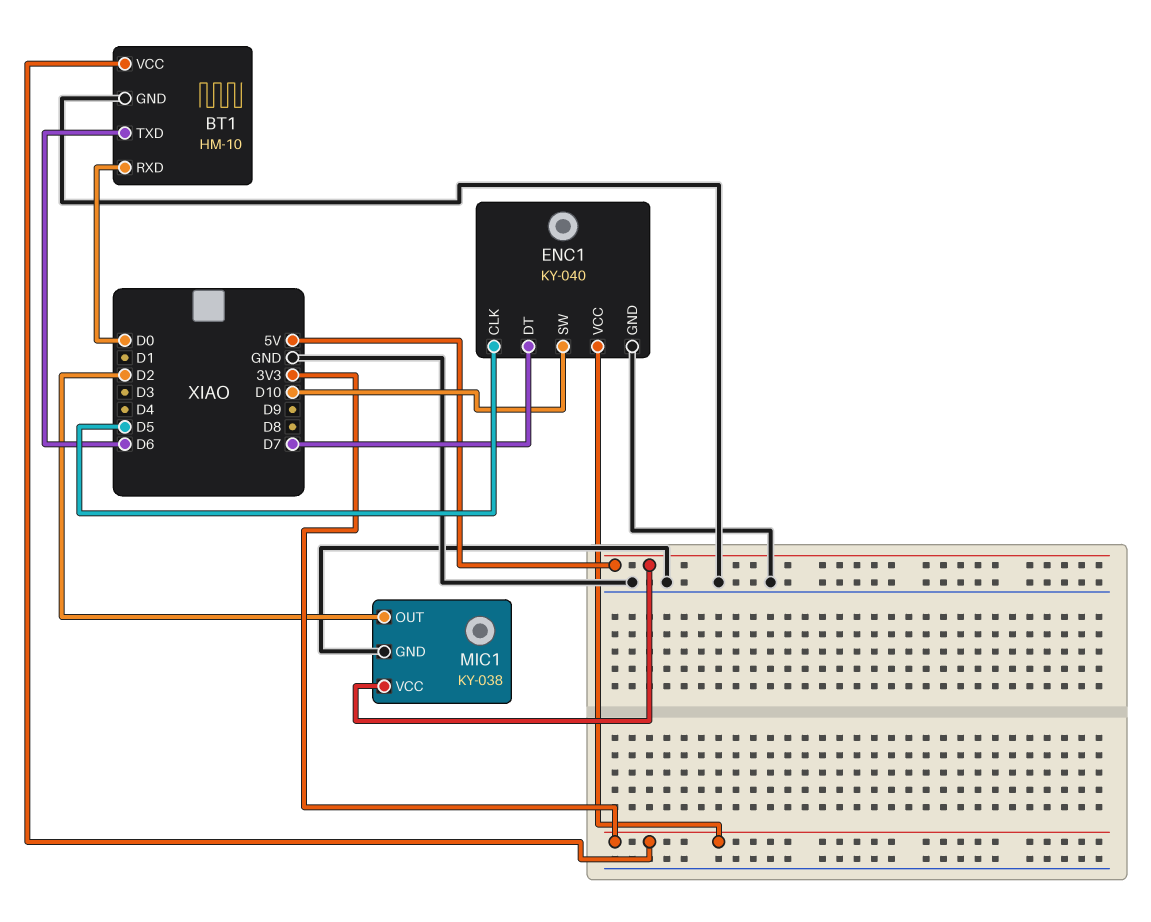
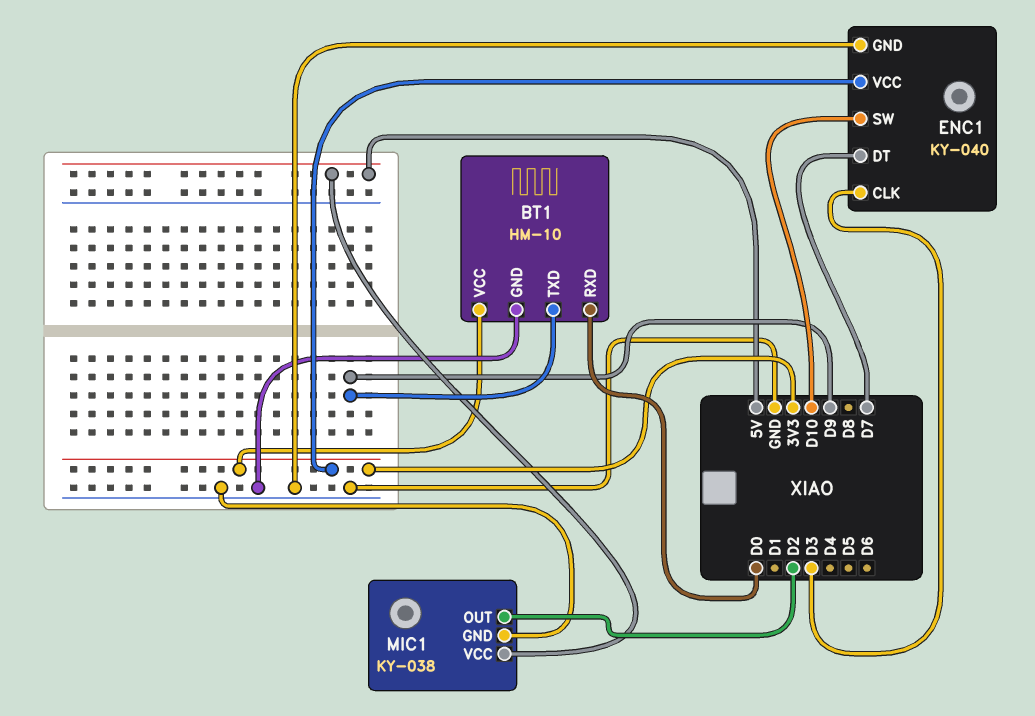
BT1 pin TXD: D6 -> D9
ENC1 pin CLK: D5 -> D3

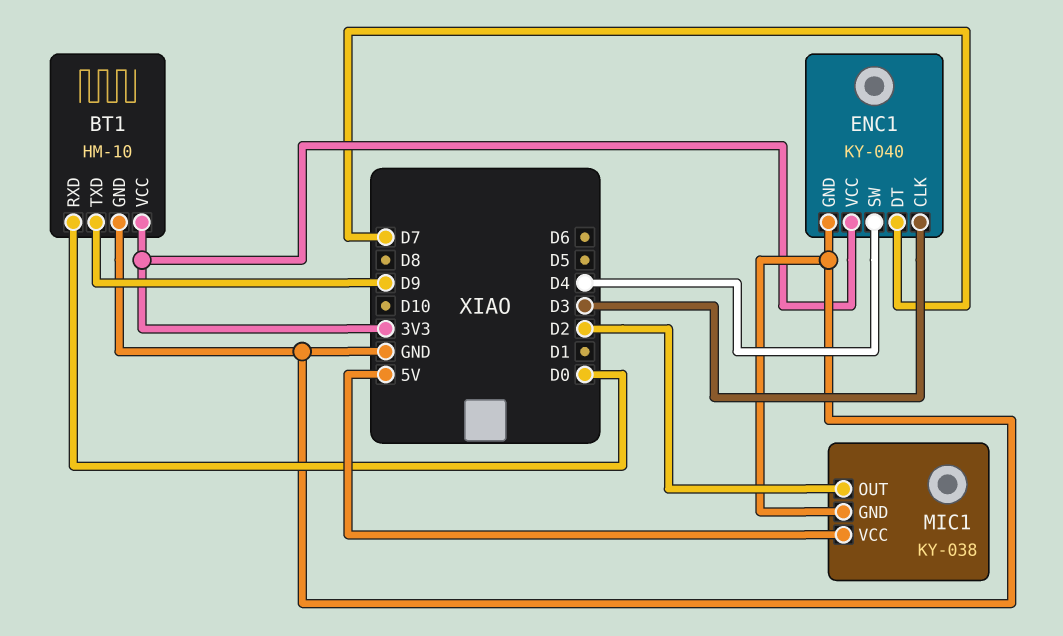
ENC1 pin SW: D10 -> D4

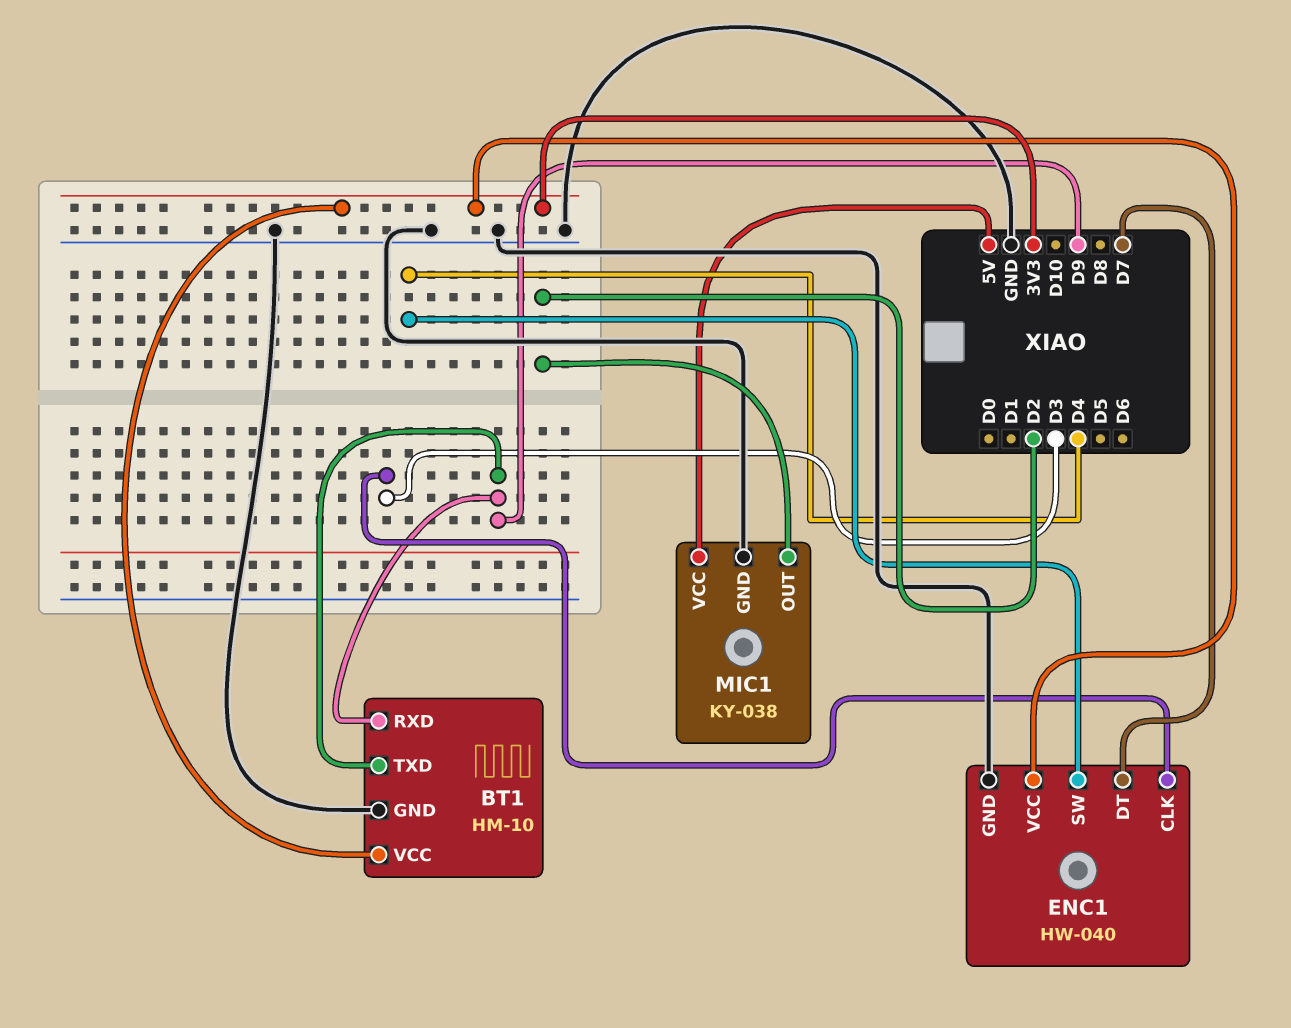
BT1 pin RXD: D0 -> D9
ENC1: KY-040 -> HW-040

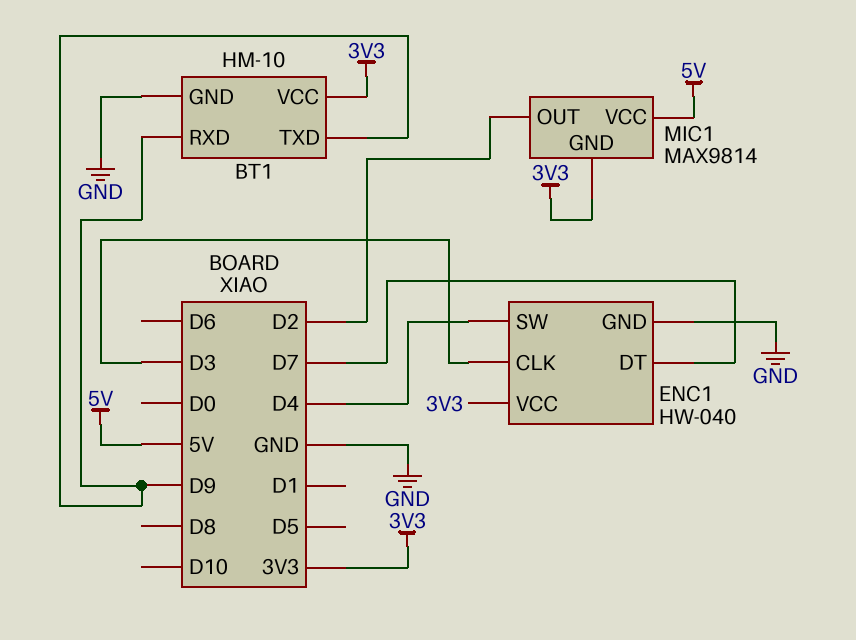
MIC1: KY-038 -> MAX9814
MIC1 pin GND: GND -> 3V3

